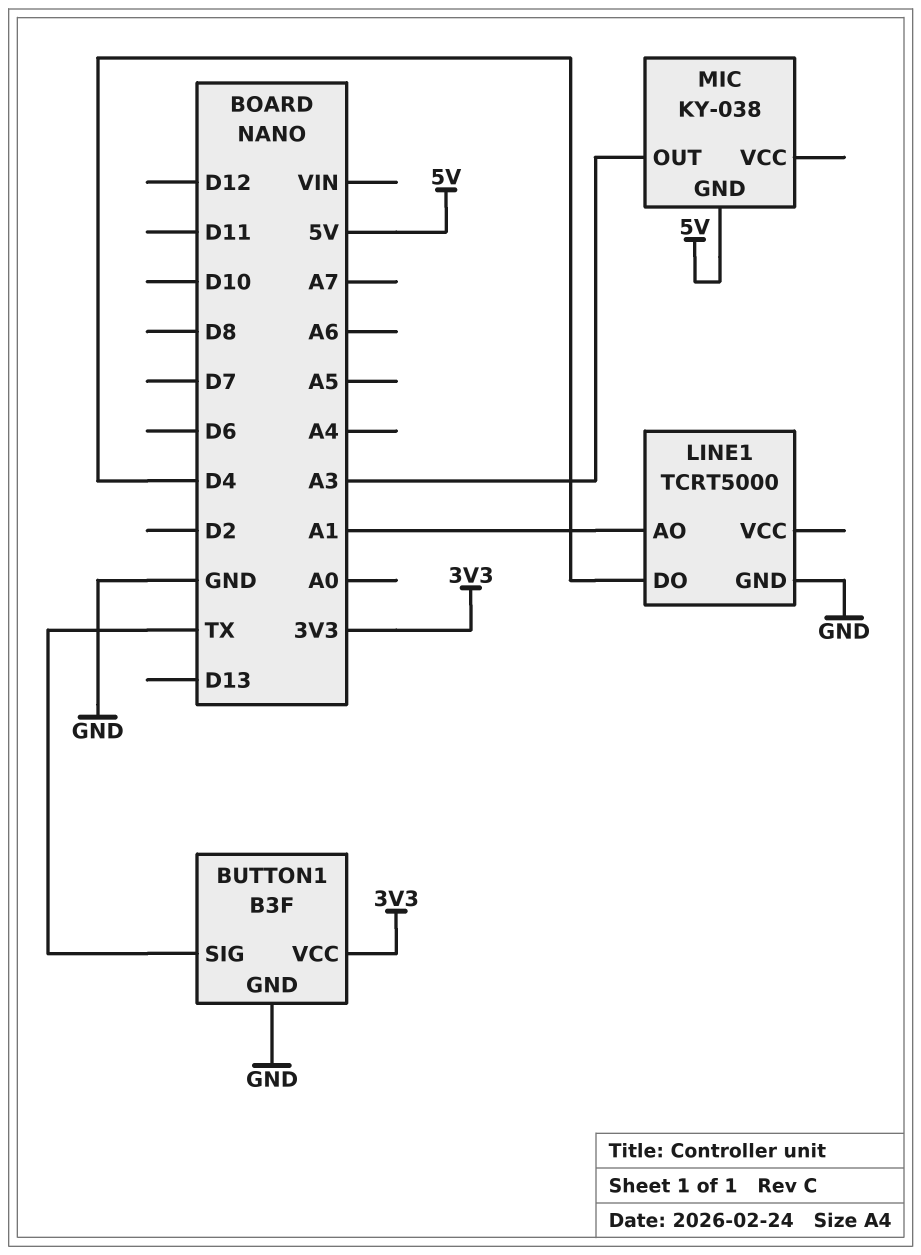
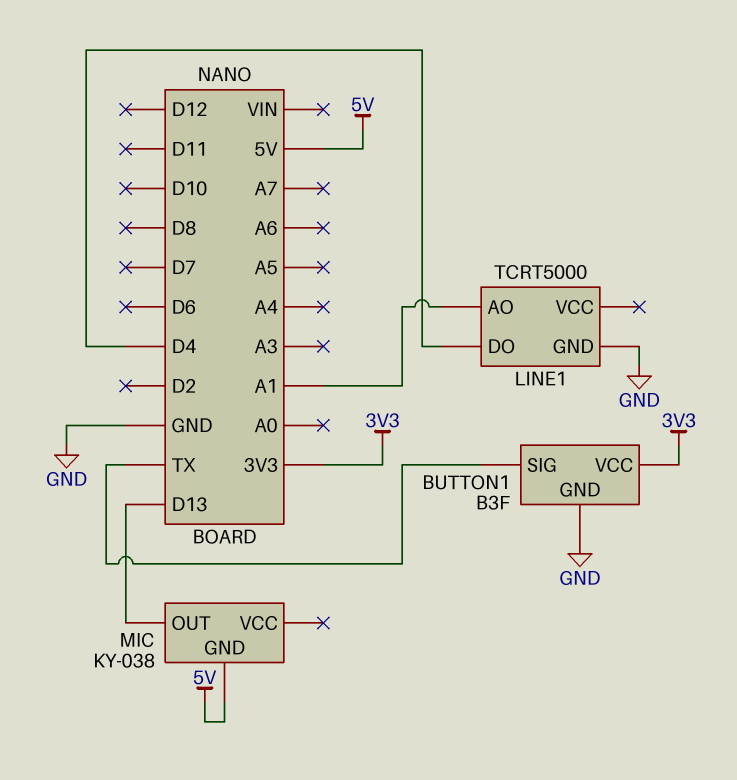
MIC pin OUT: A3 -> D13

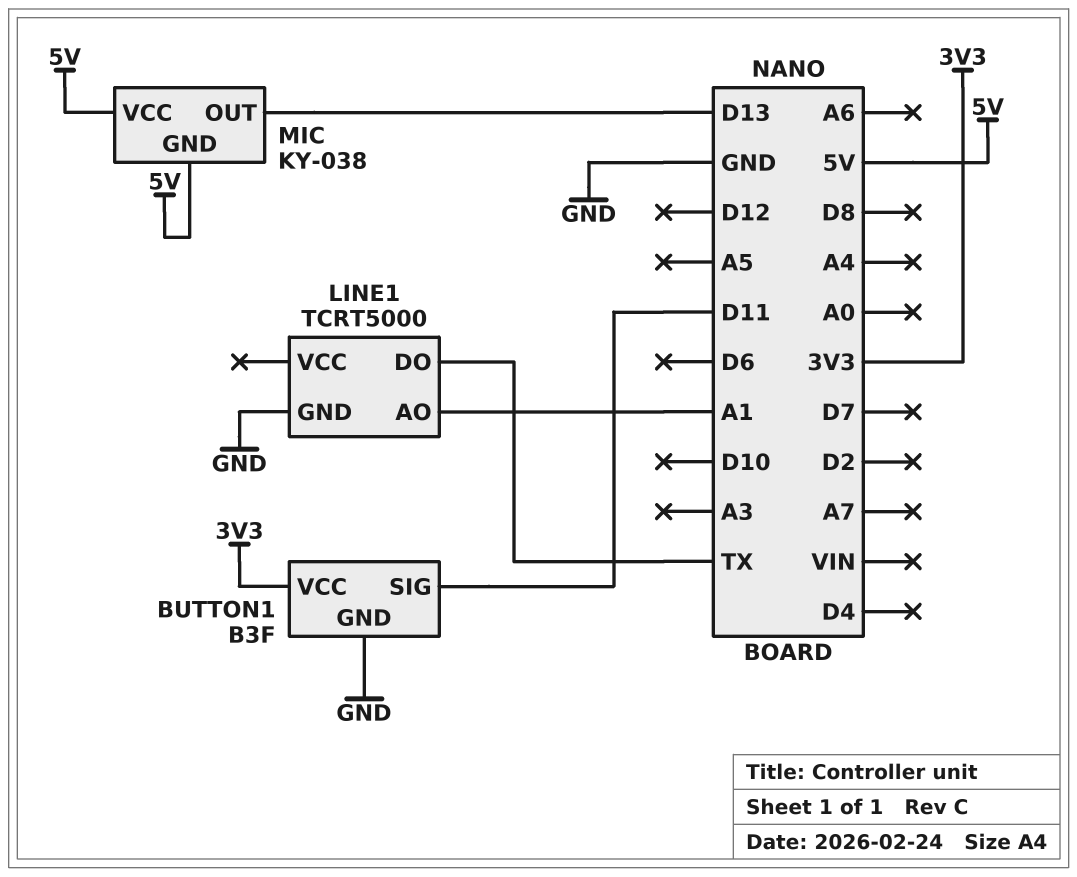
BUTTON1 pin SIG: TX -> D11
LINE1 pin DO: D4 -> TX
MIC pin VCC: none -> 5V

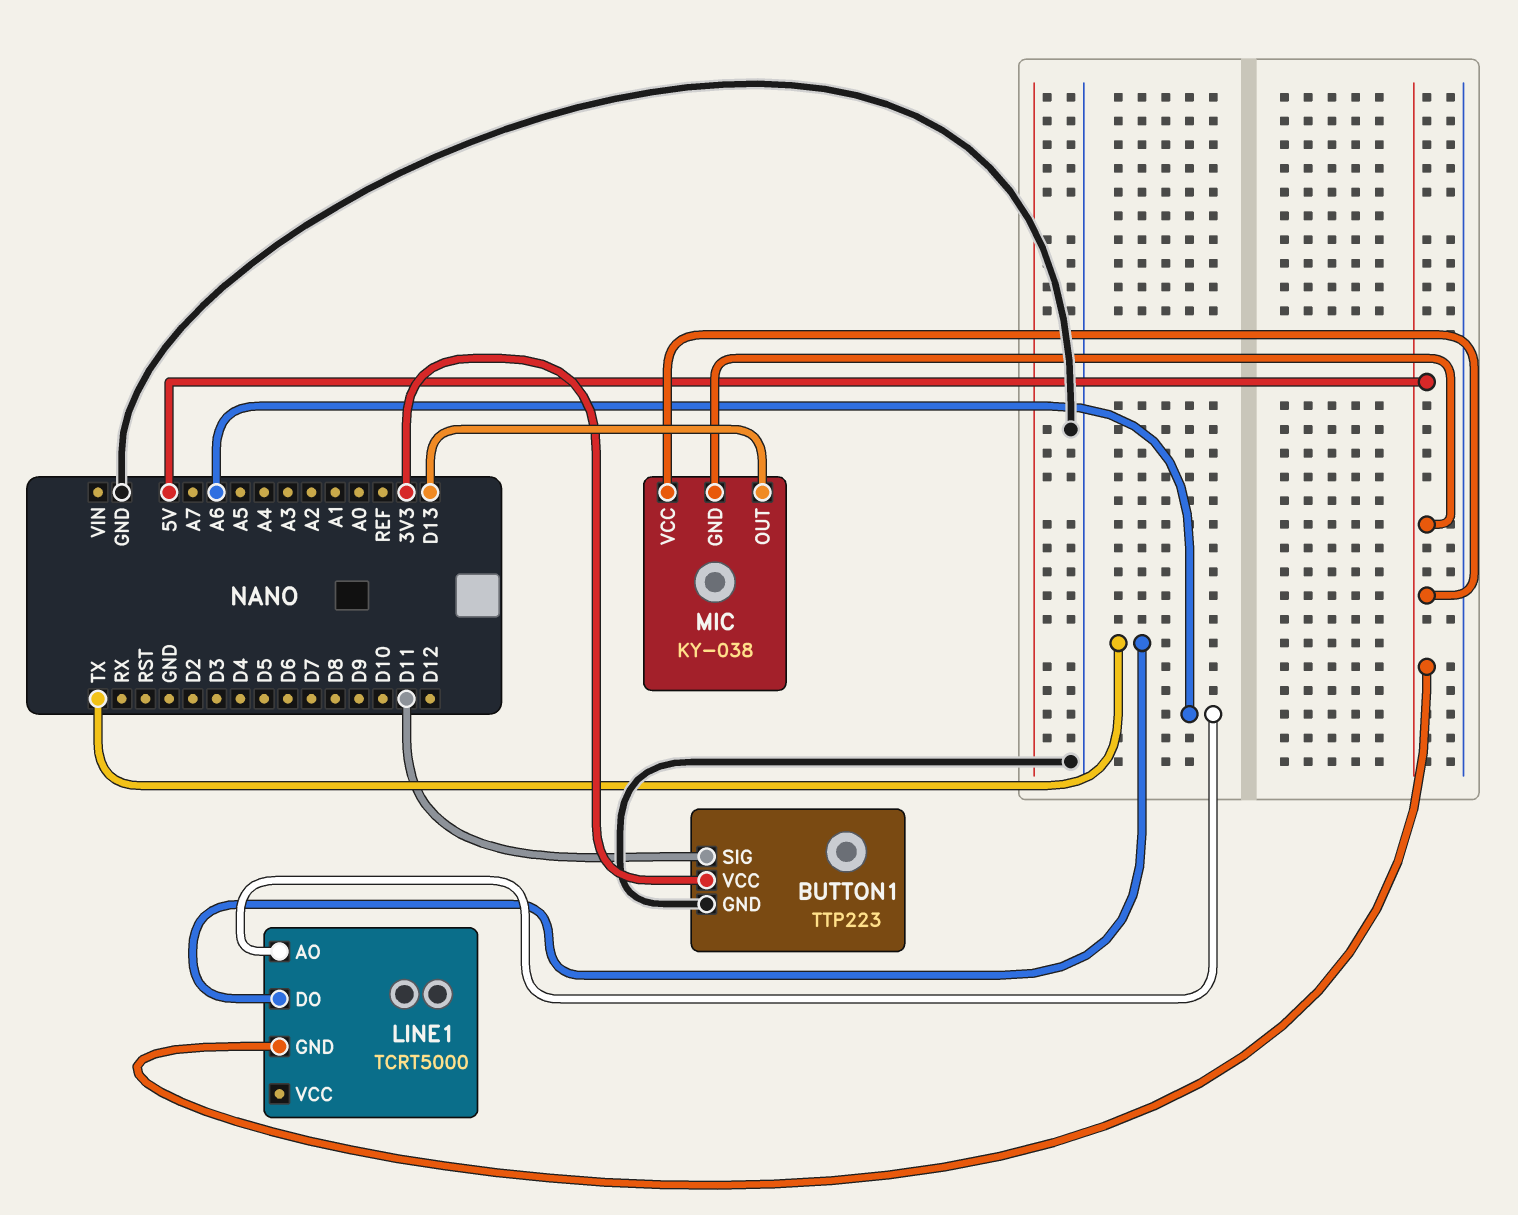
BUTTON1: B3F -> TTP223
LINE1 pin AO: A1 -> A6
LINE1 pin GND: GND -> 5V

